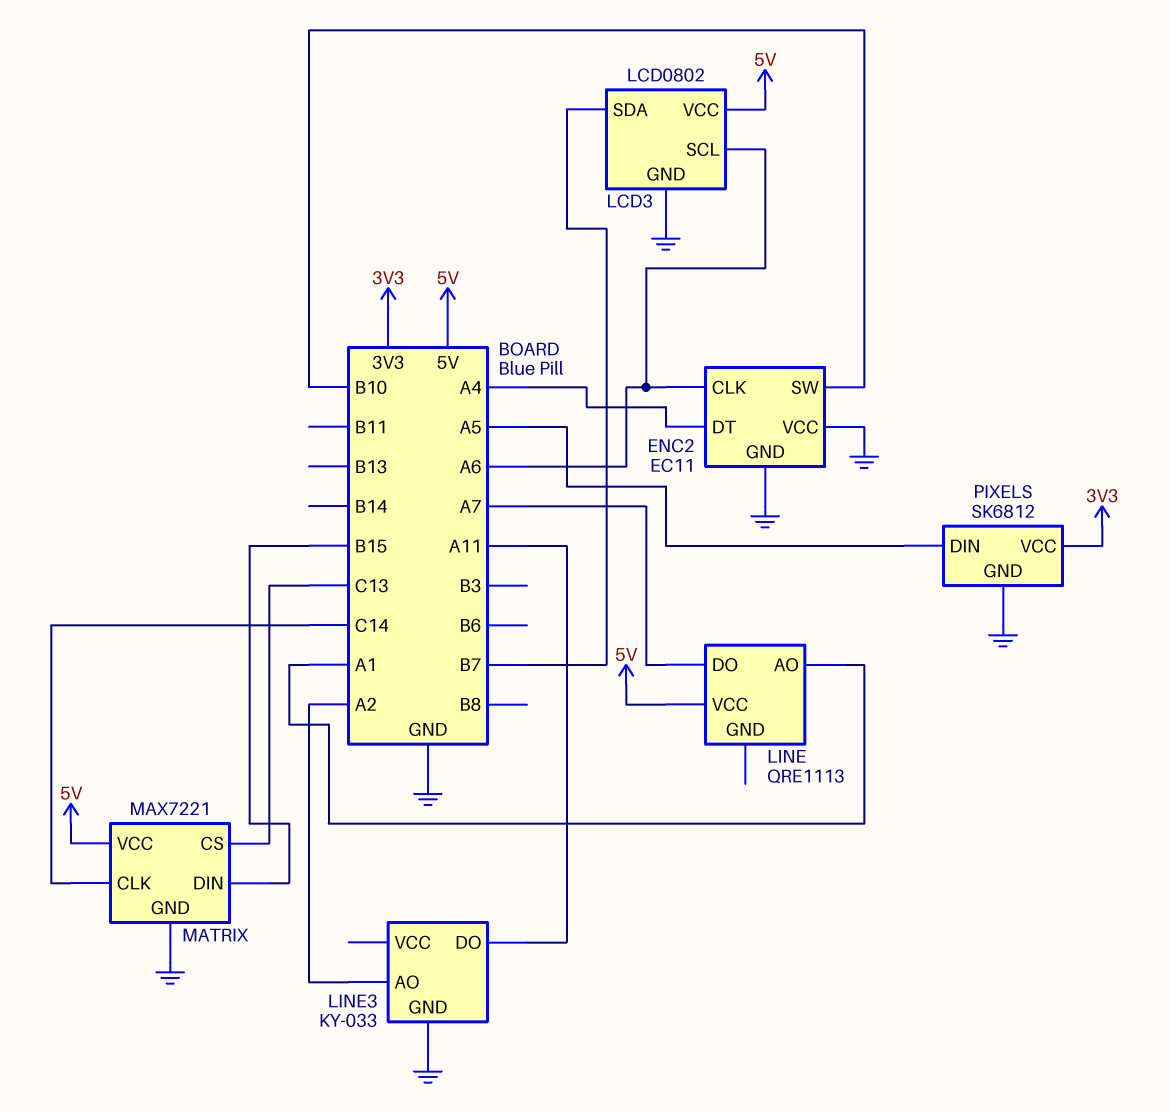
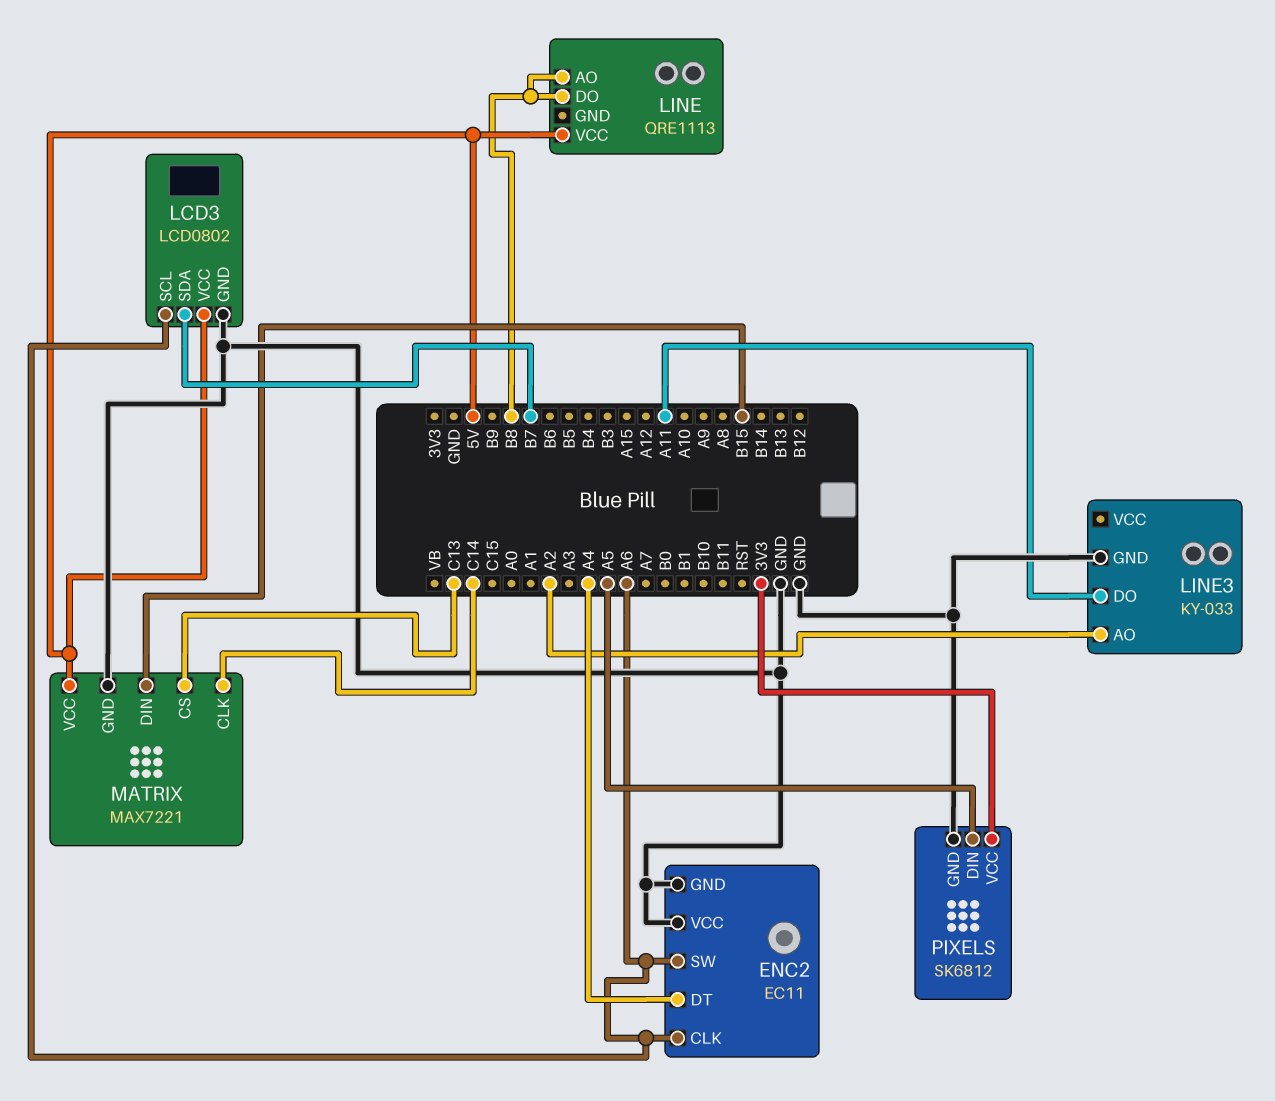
ENC2 pin SW: B10 -> A6
LINE pin AO: A1 -> B8
LINE pin DO: A7 -> B8

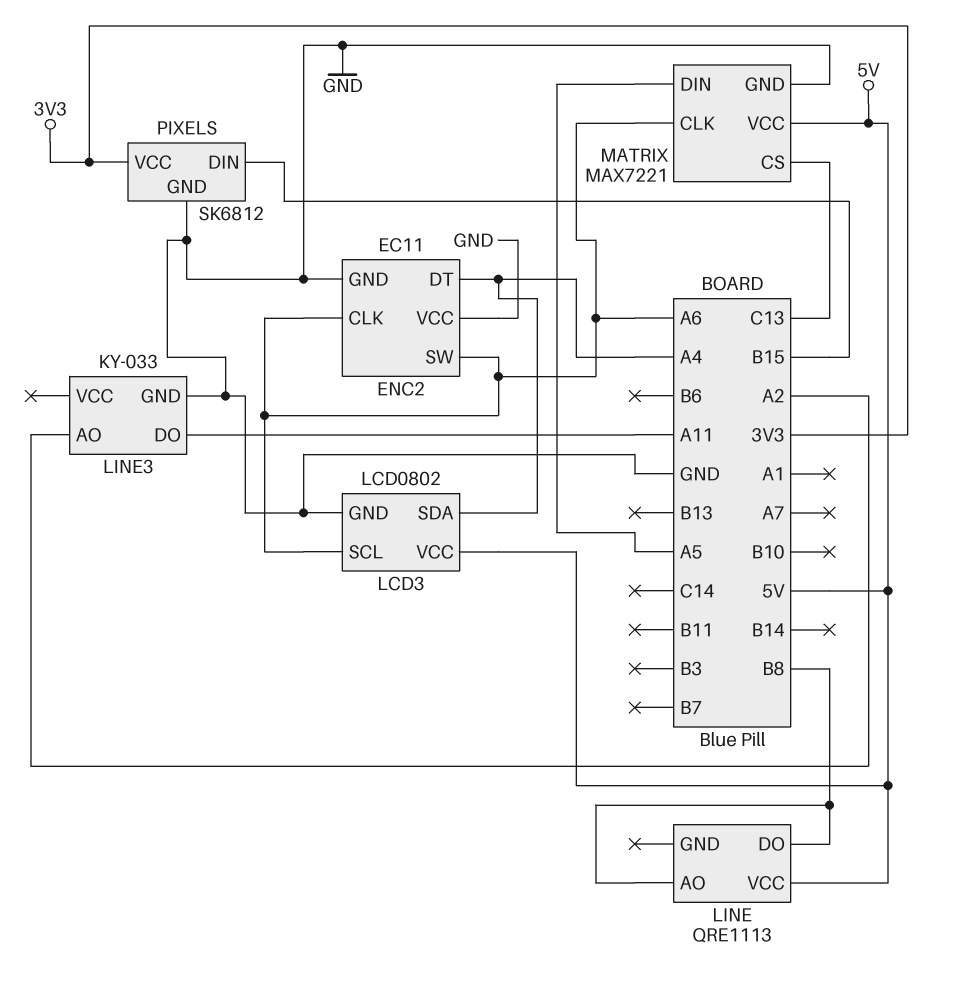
LCD3 pin SDA: B7 -> A4
MATRIX pin CLK: C14 -> A6
MATRIX pin DIN: B15 -> A5
PIXELS pin DIN: A5 -> B15

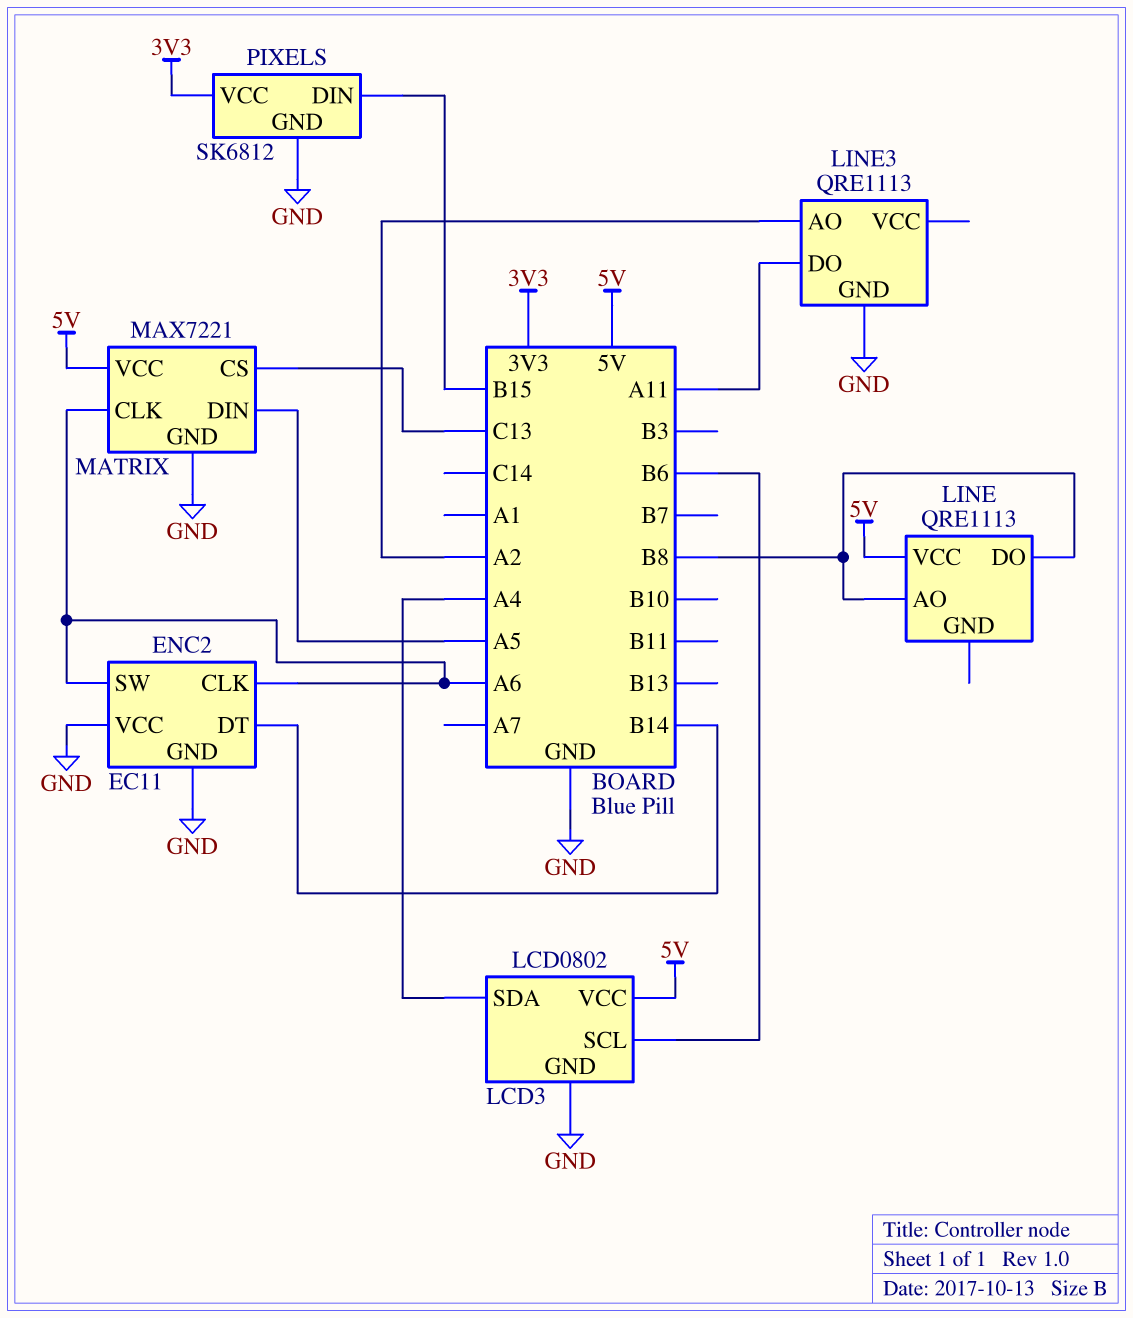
ENC2 pin DT: A4 -> B14
LCD3 pin SCL: A6 -> B6
LINE3: KY-033 -> QRE1113

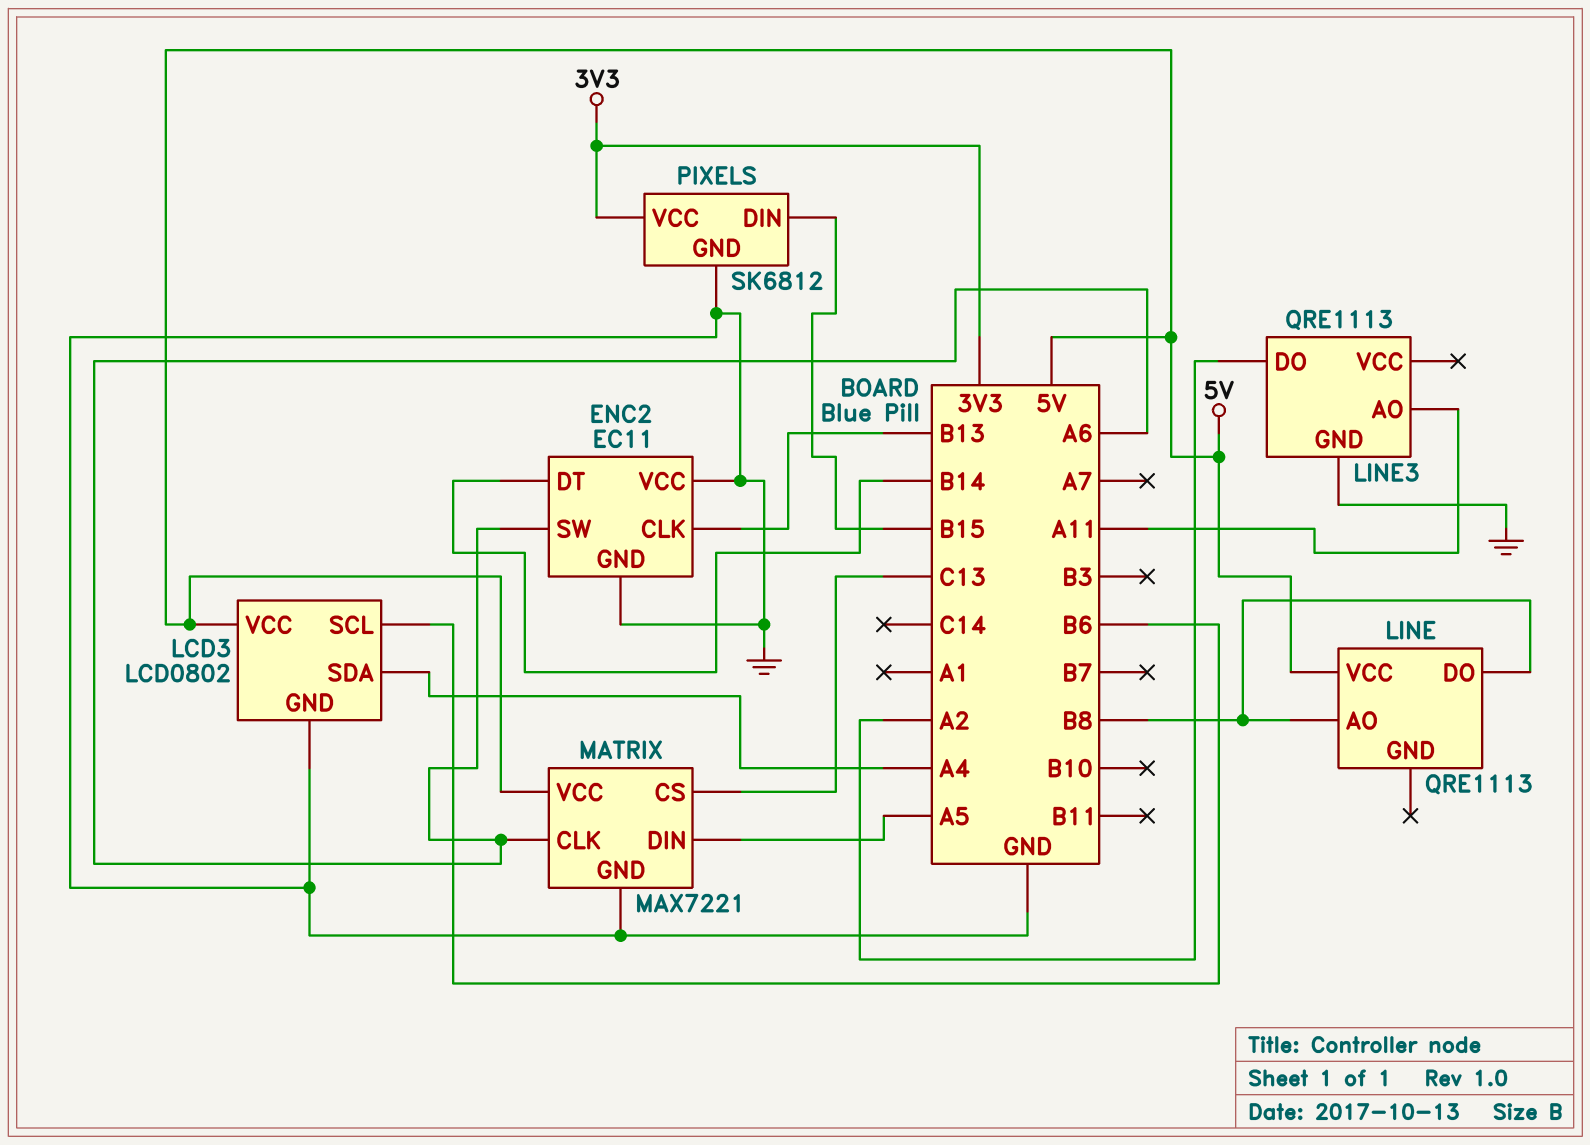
ENC2 pin CLK: A6 -> B13
LINE3 pin AO: A2 -> A11
LINE3 pin DO: A11 -> A2

